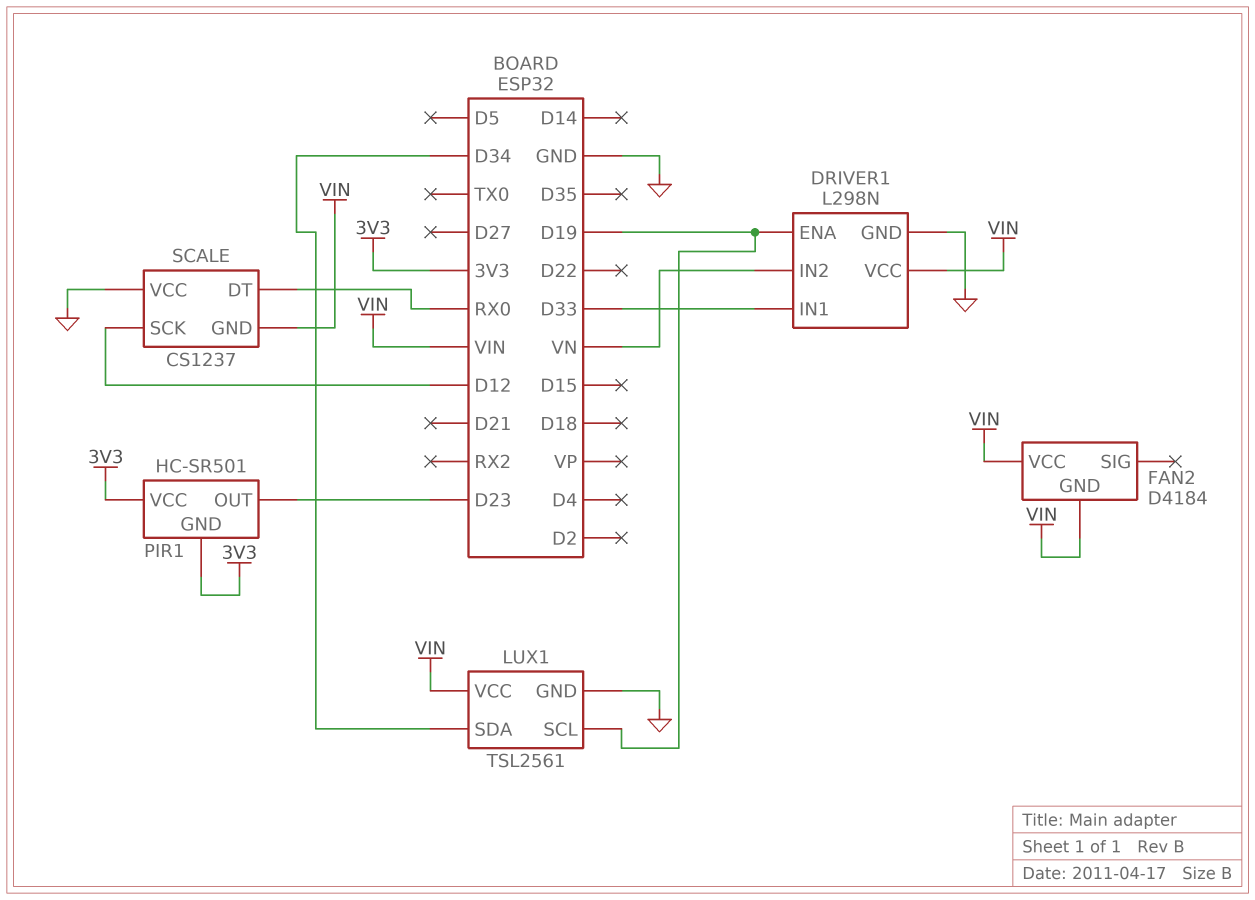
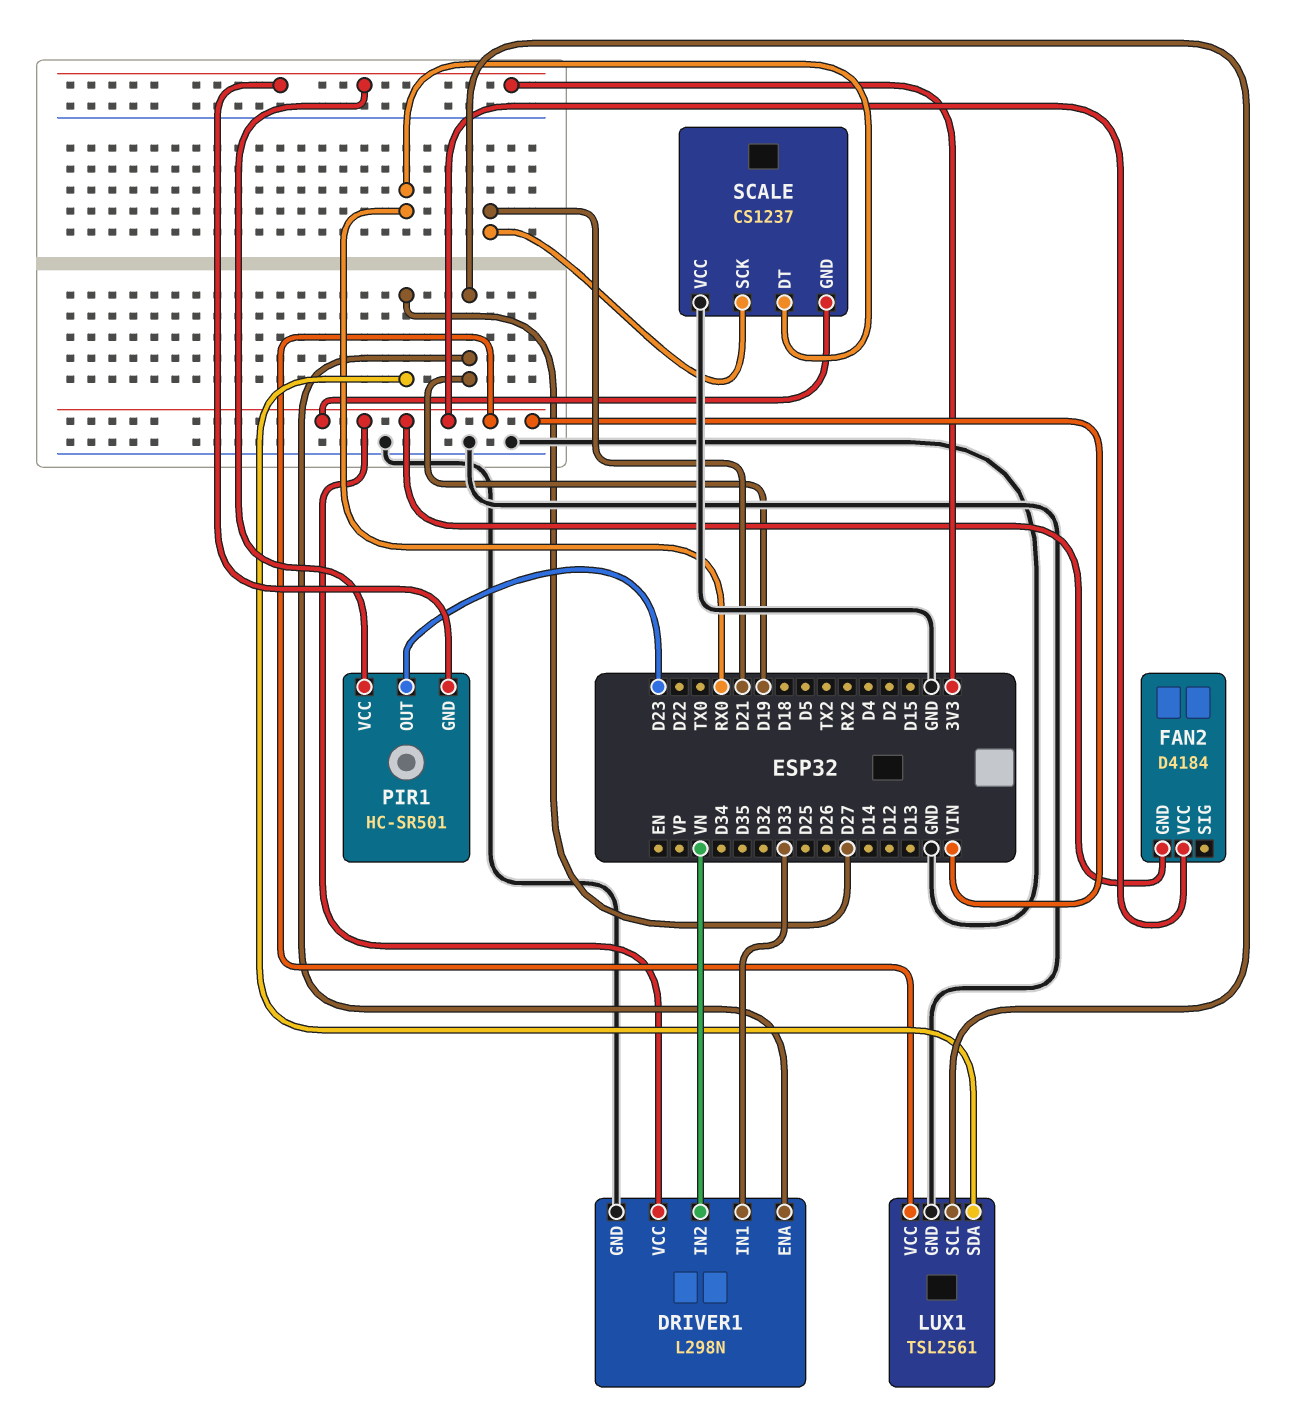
LUX1 pin SDA: D34 -> D27
SCALE pin SCK: D12 -> D21

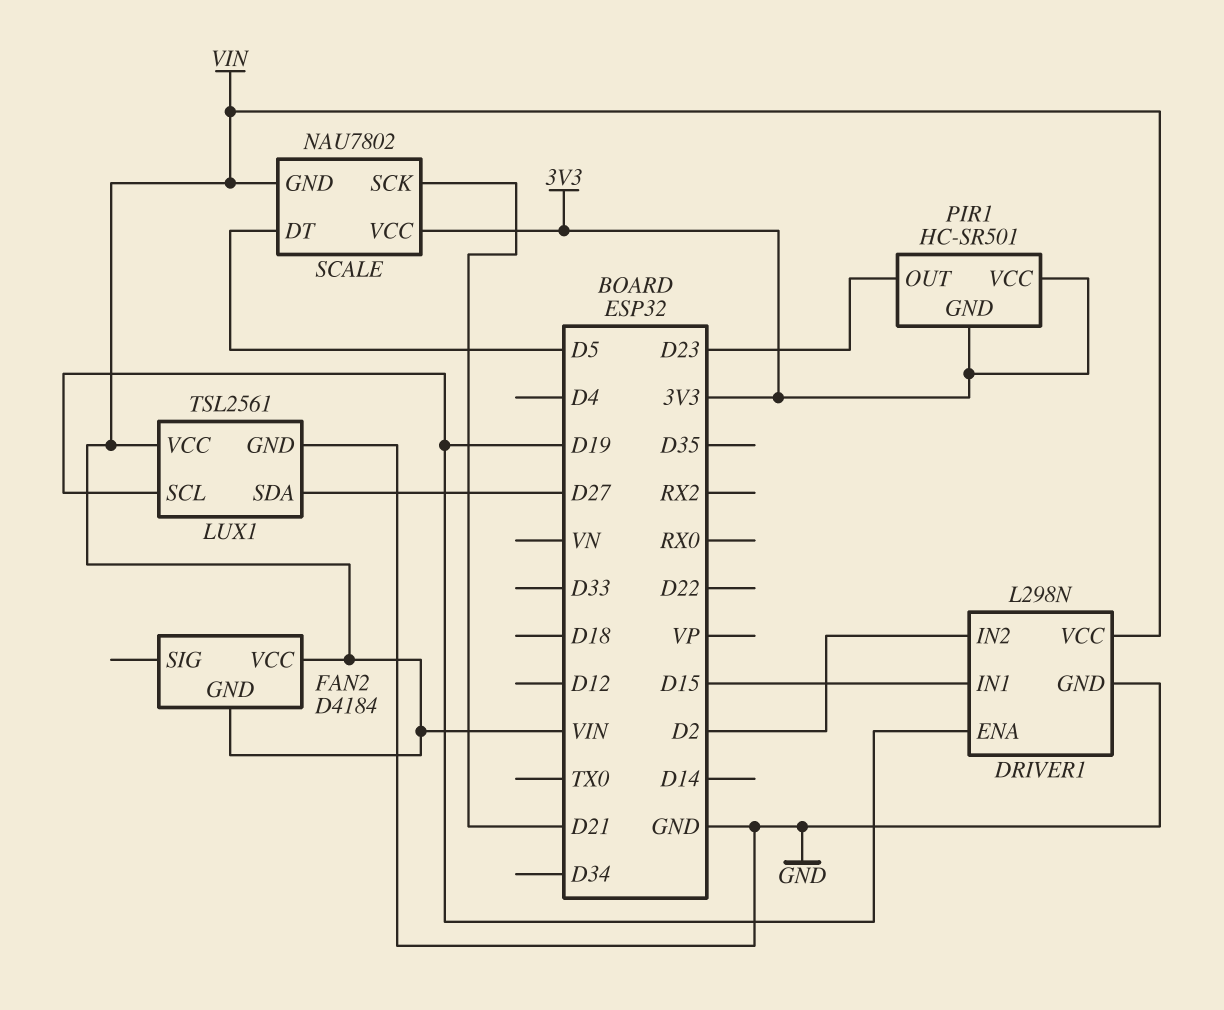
DRIVER1 pin IN1: D33 -> D15
DRIVER1 pin IN2: VN -> D2
SCALE: CS1237 -> NAU7802
SCALE pin DT: RX0 -> D5
SCALE pin VCC: GND -> 3V3

